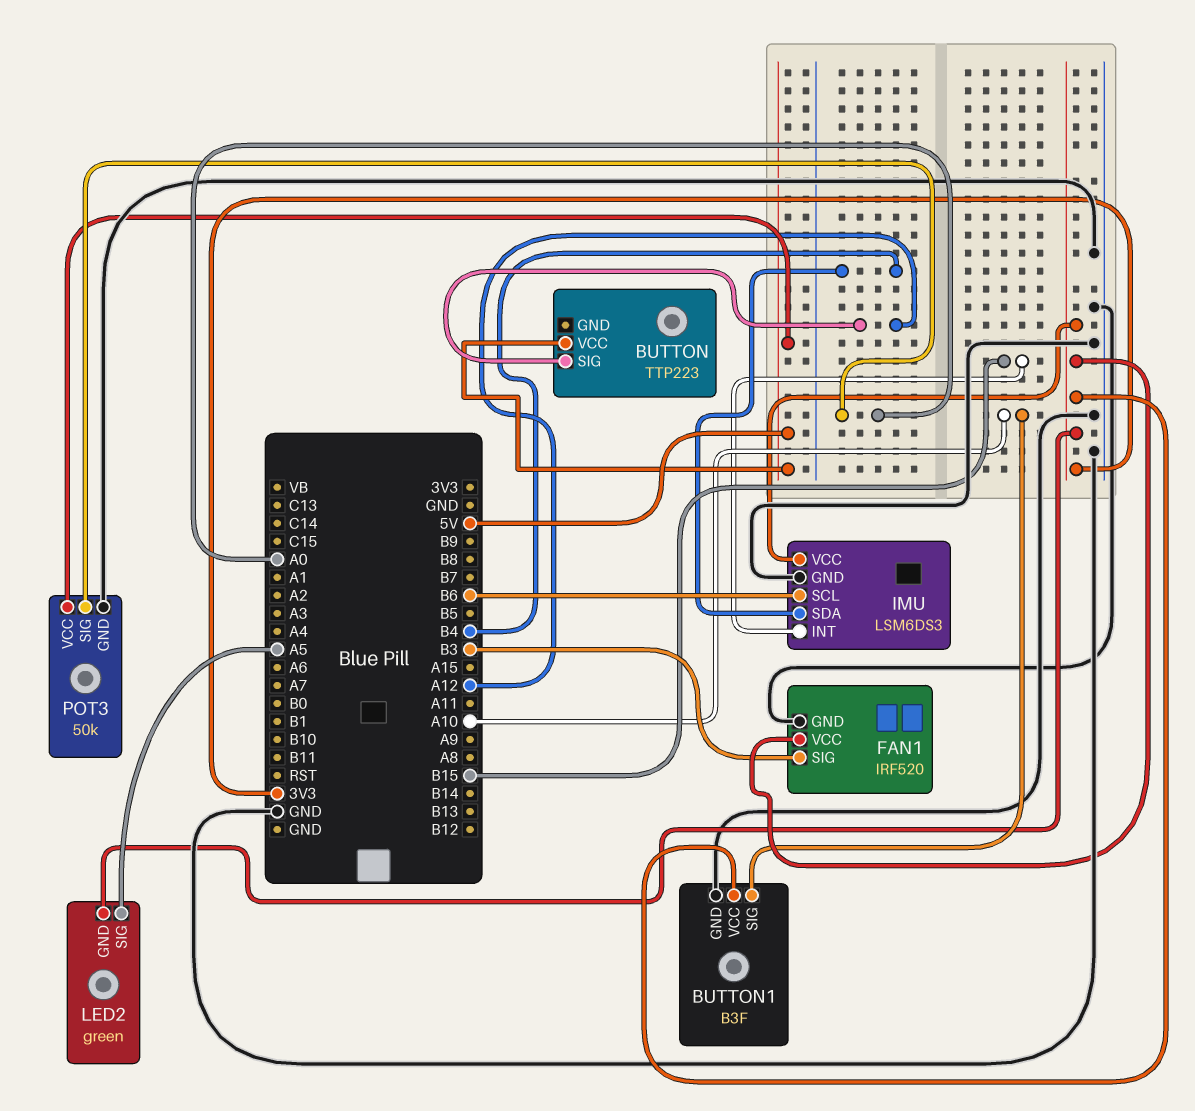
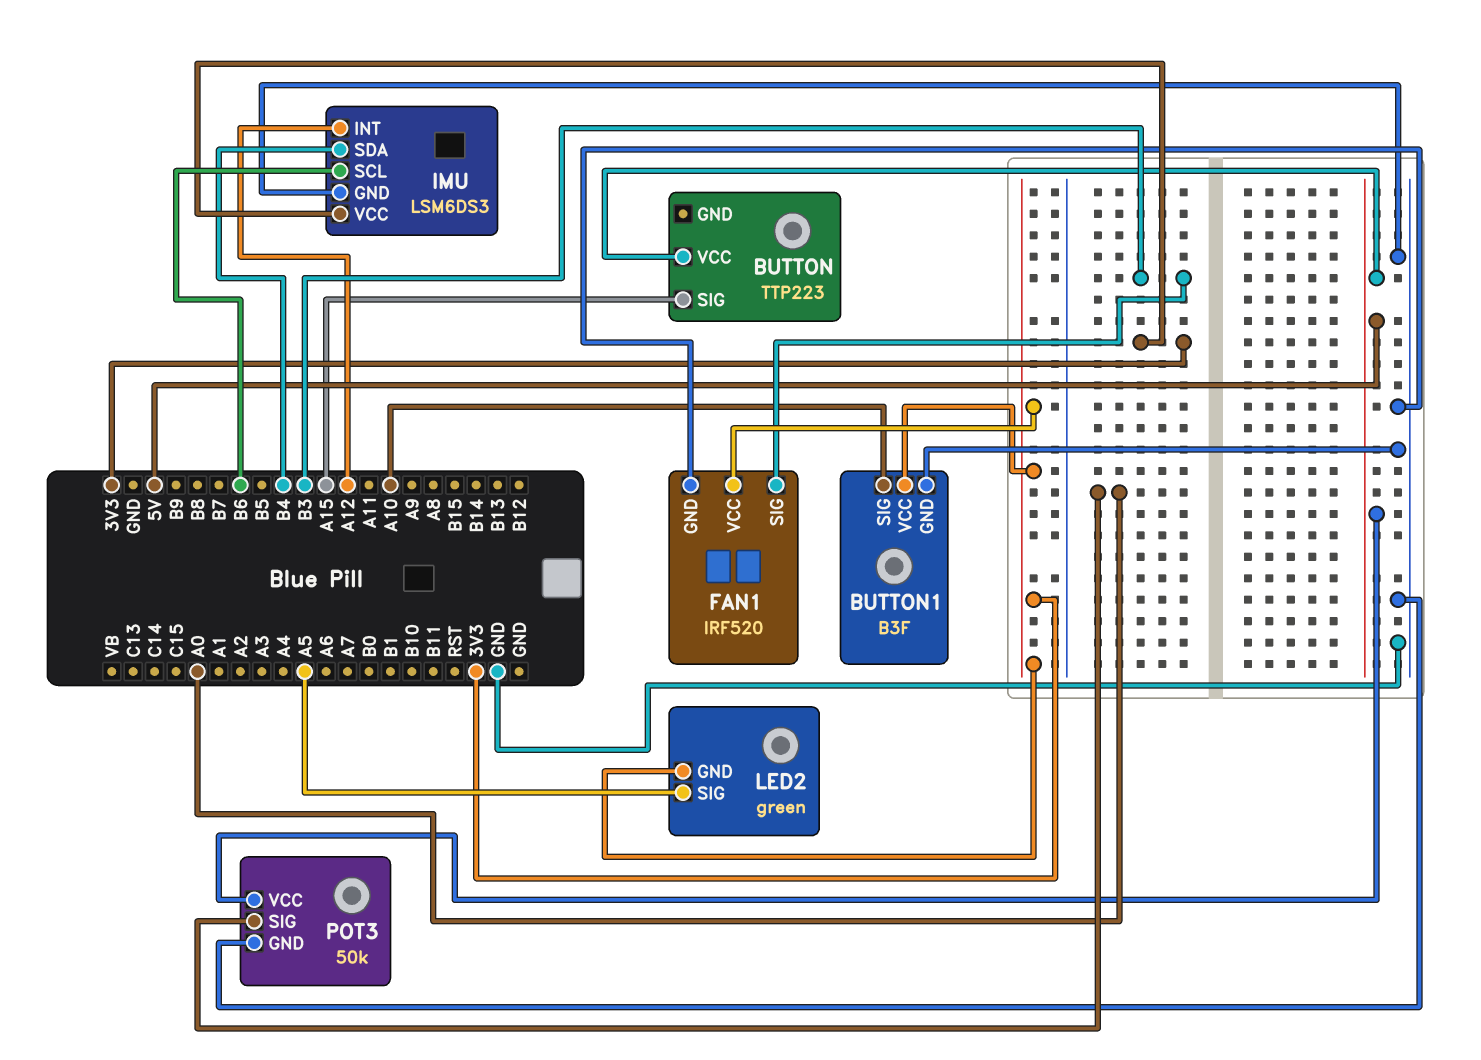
BUTTON pin SIG: A12 -> A15
IMU pin INT: B15 -> A12

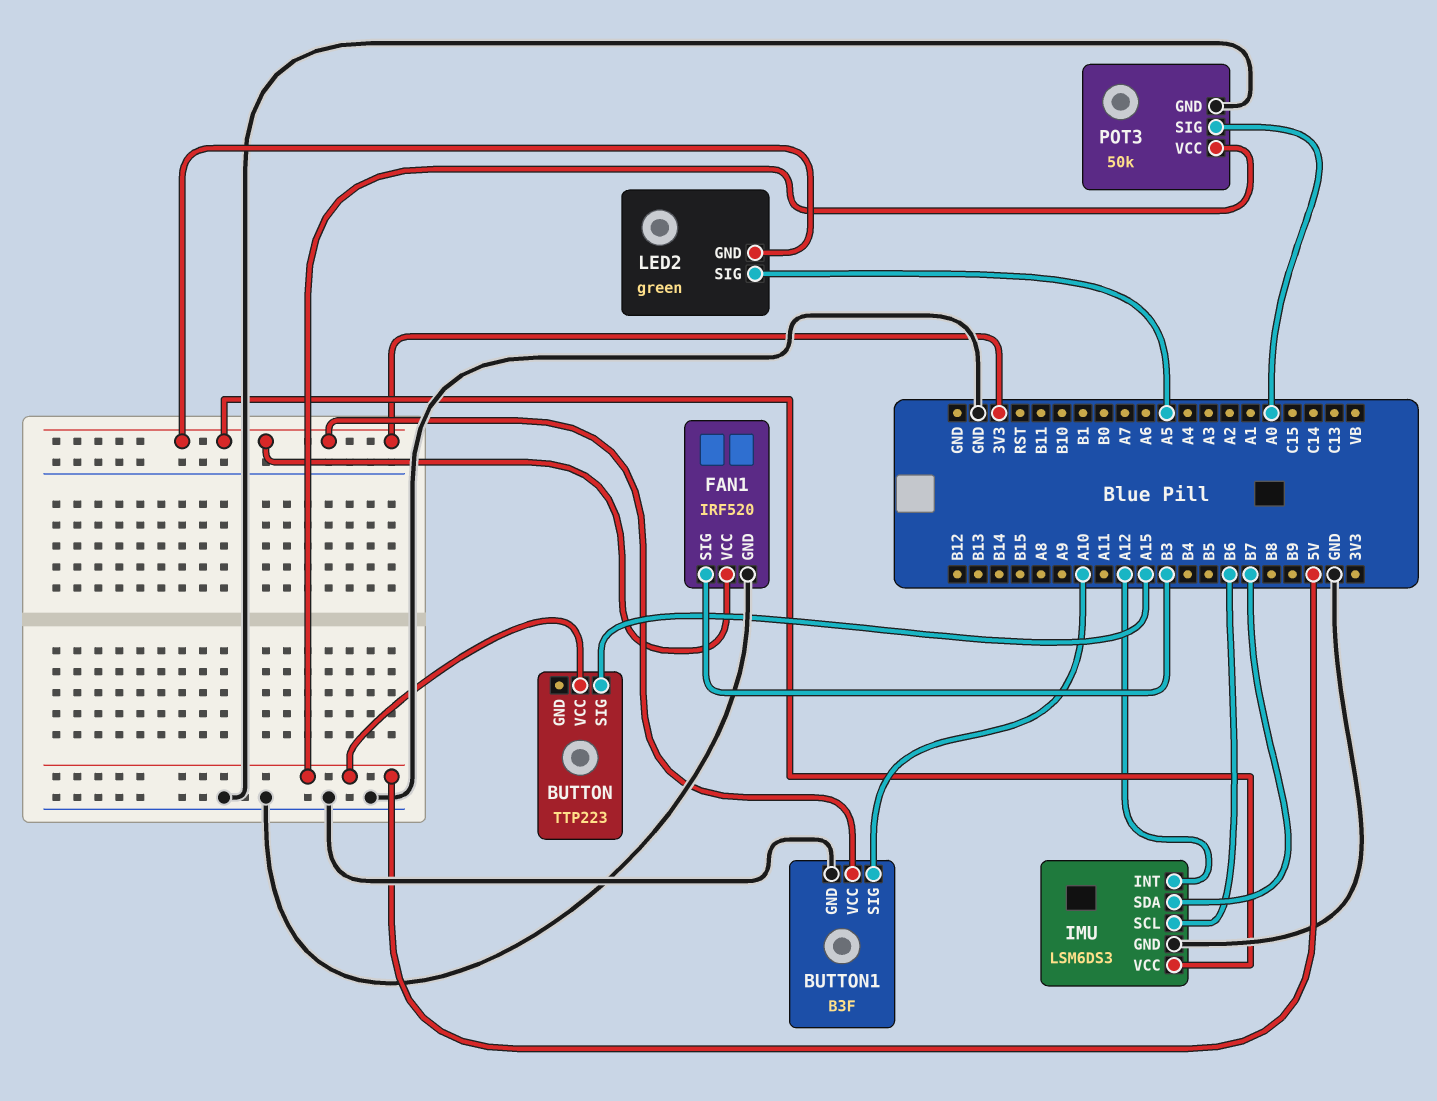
IMU pin SDA: B4 -> B7

